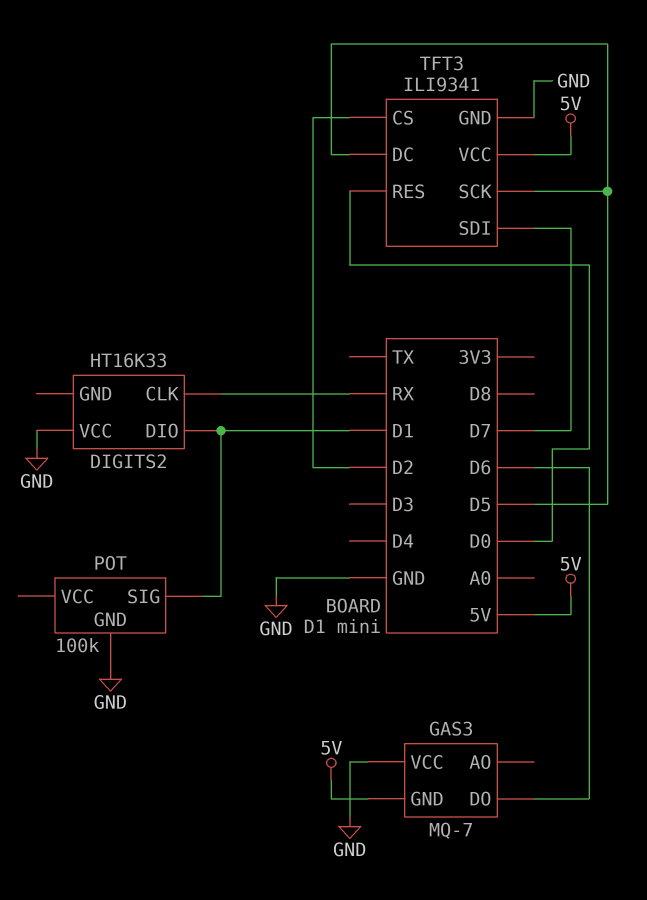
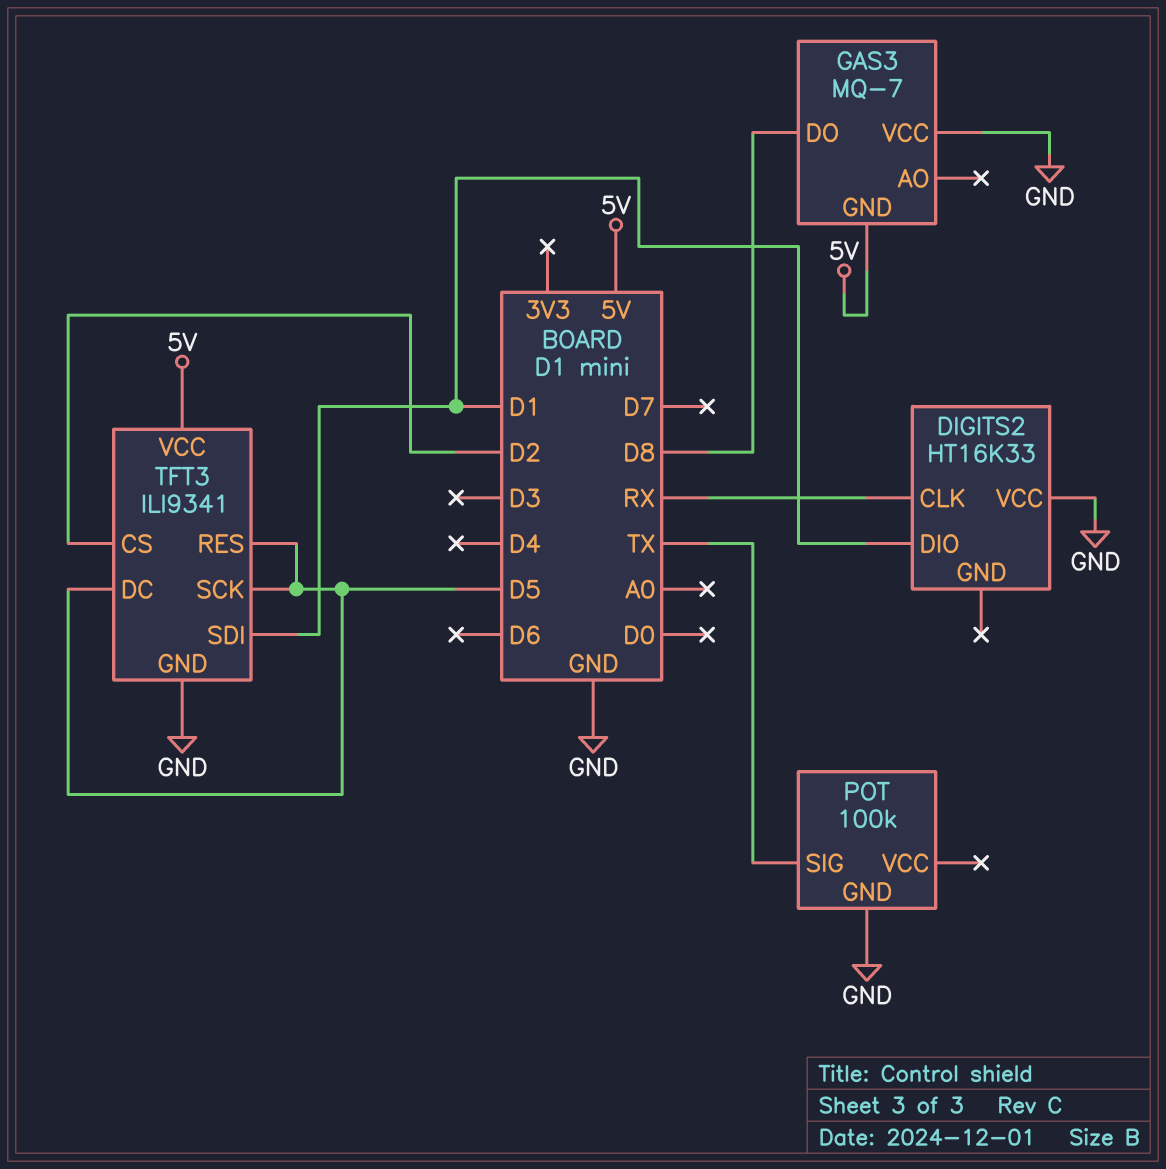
GAS3 pin DO: D6 -> D8
POT pin SIG: D1 -> TX
TFT3 pin RES: D0 -> D5
TFT3 pin SDI: D7 -> D1

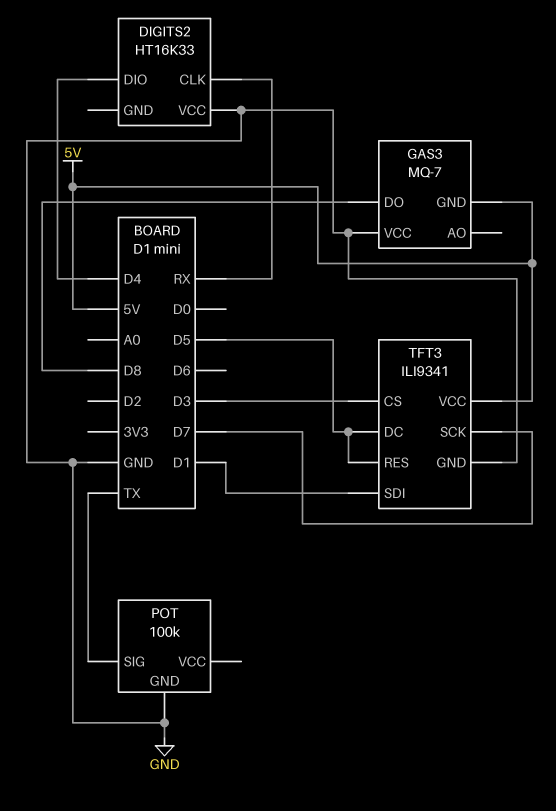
DIGITS2 pin DIO: D1 -> D4
TFT3 pin CS: D2 -> D3
TFT3 pin SCK: D5 -> D7

